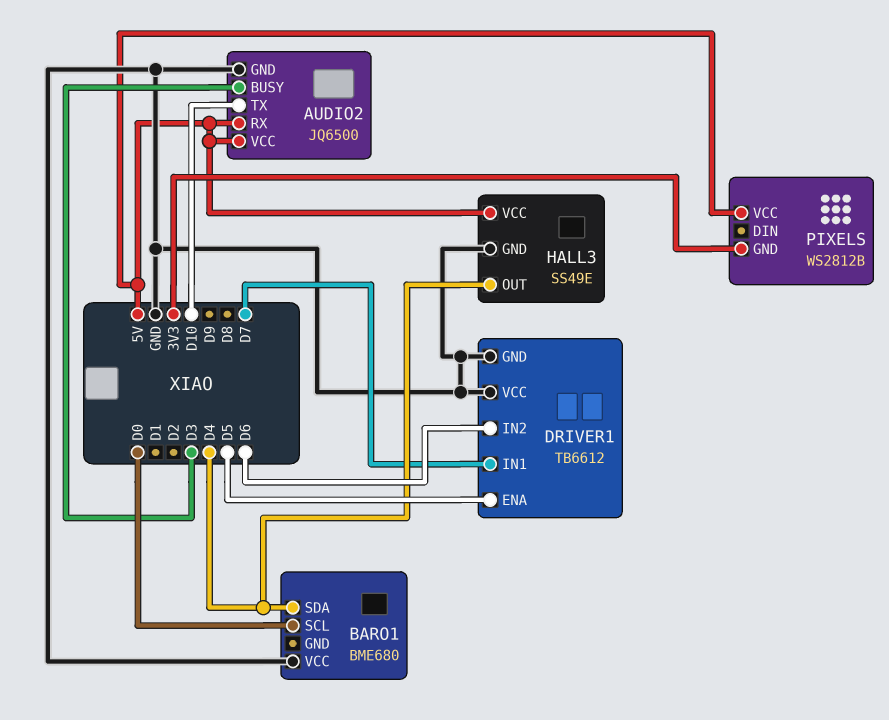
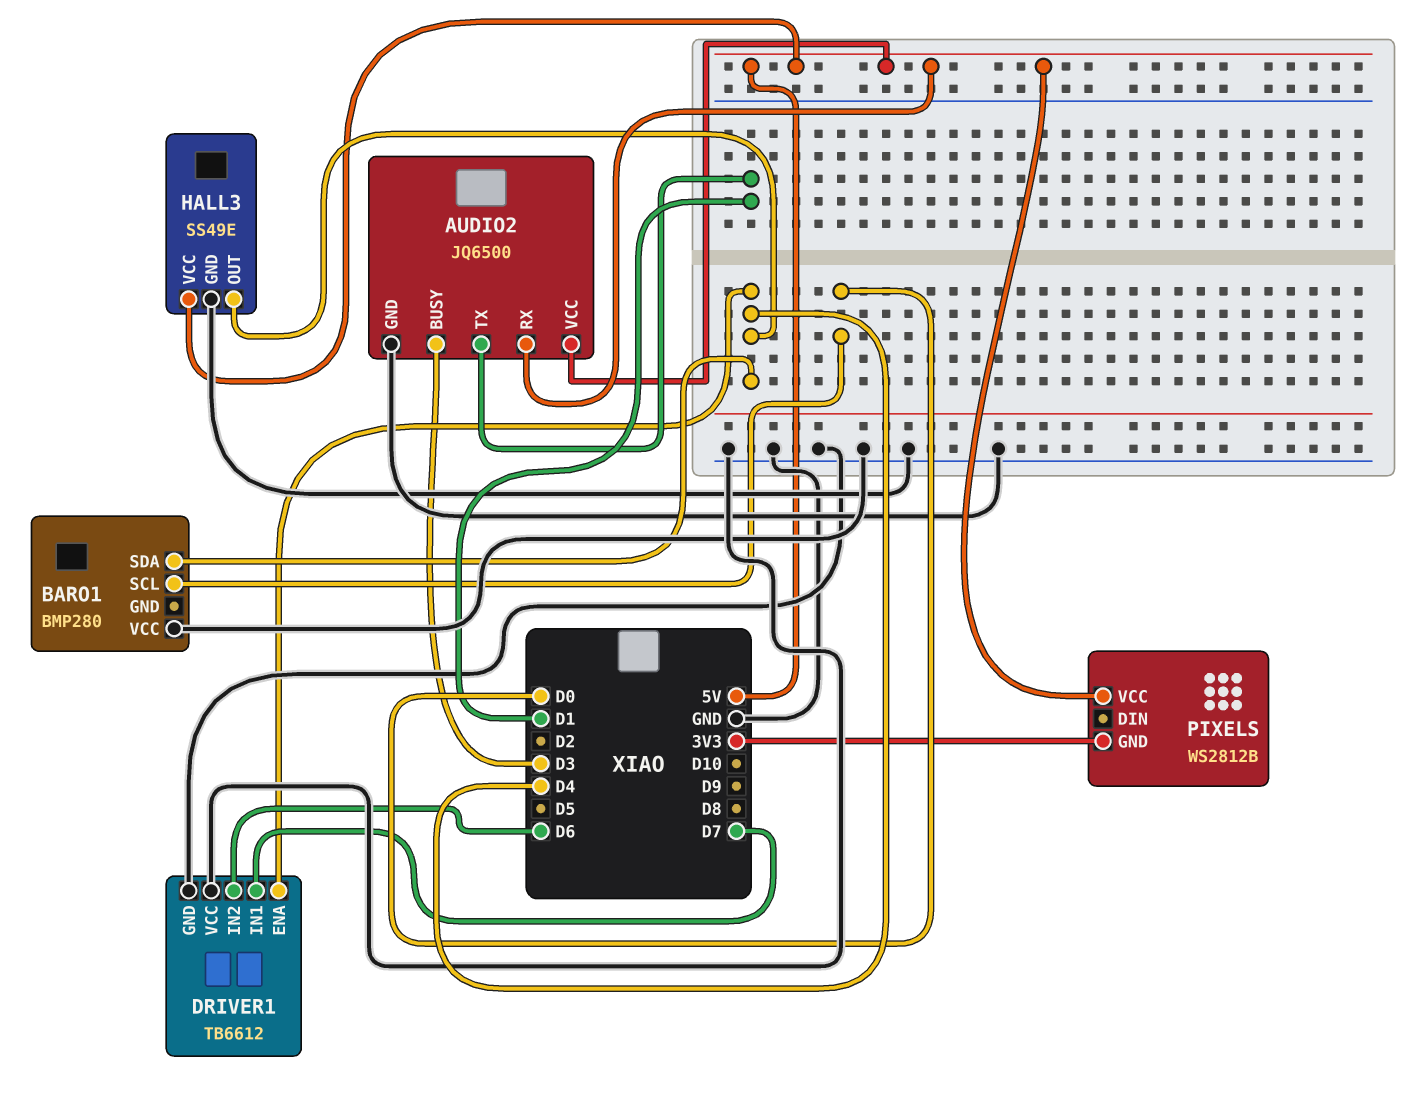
AUDIO2 pin TX: D10 -> D1
BARO1: BME680 -> BMP280
DRIVER1 pin ENA: D5 -> D4

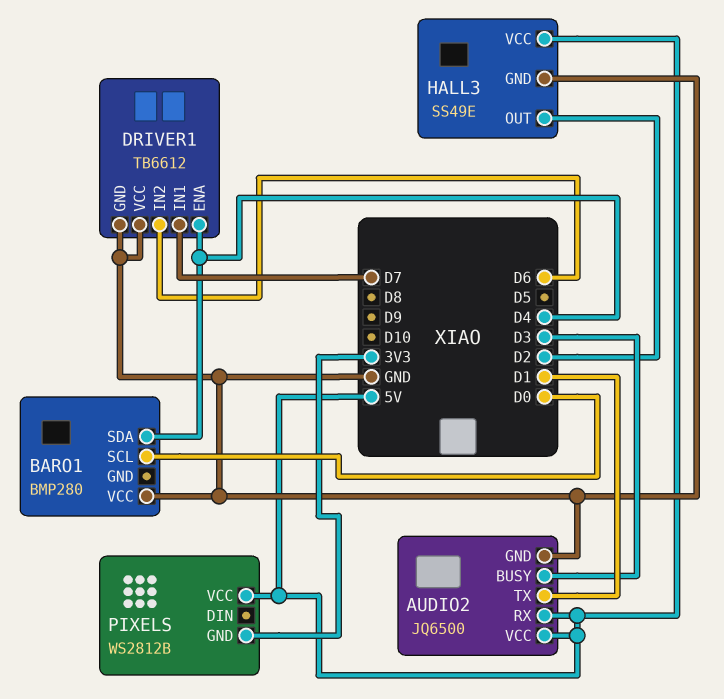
HALL3 pin OUT: D4 -> D2

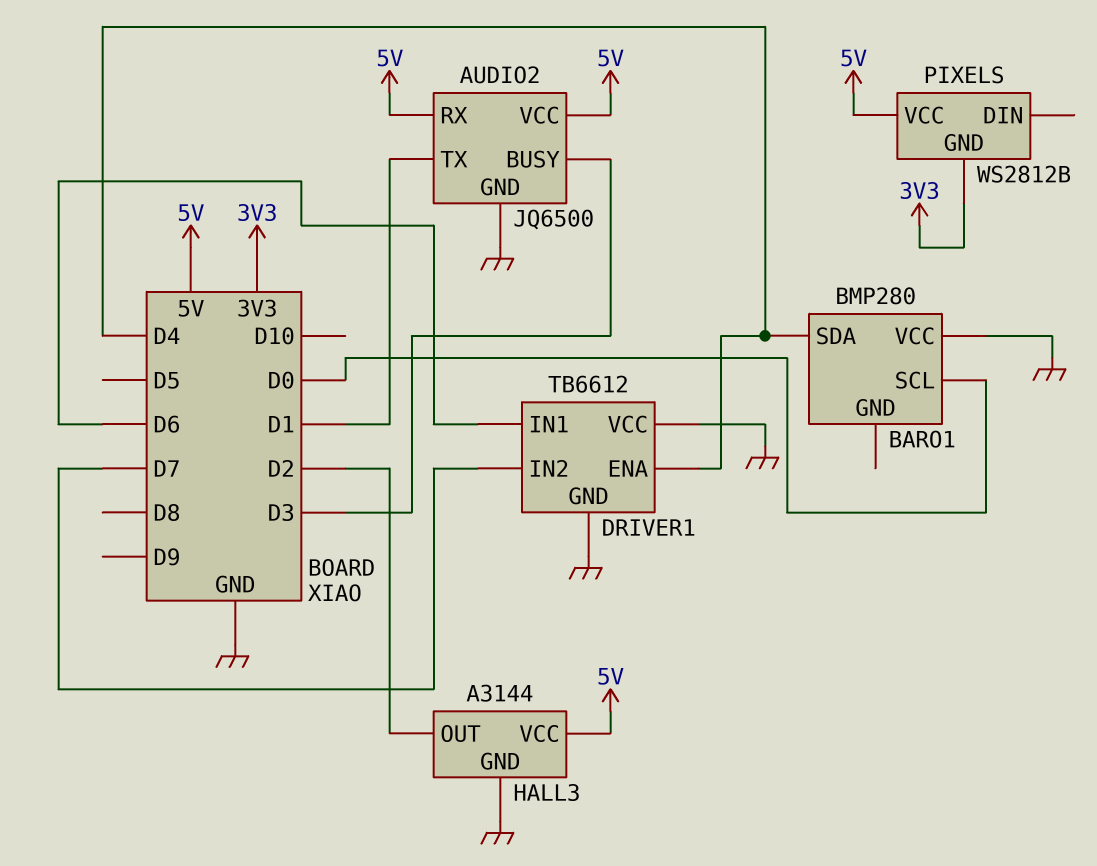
DRIVER1 pin IN1: D7 -> D6
DRIVER1 pin IN2: D6 -> D7
HALL3: SS49E -> A3144

